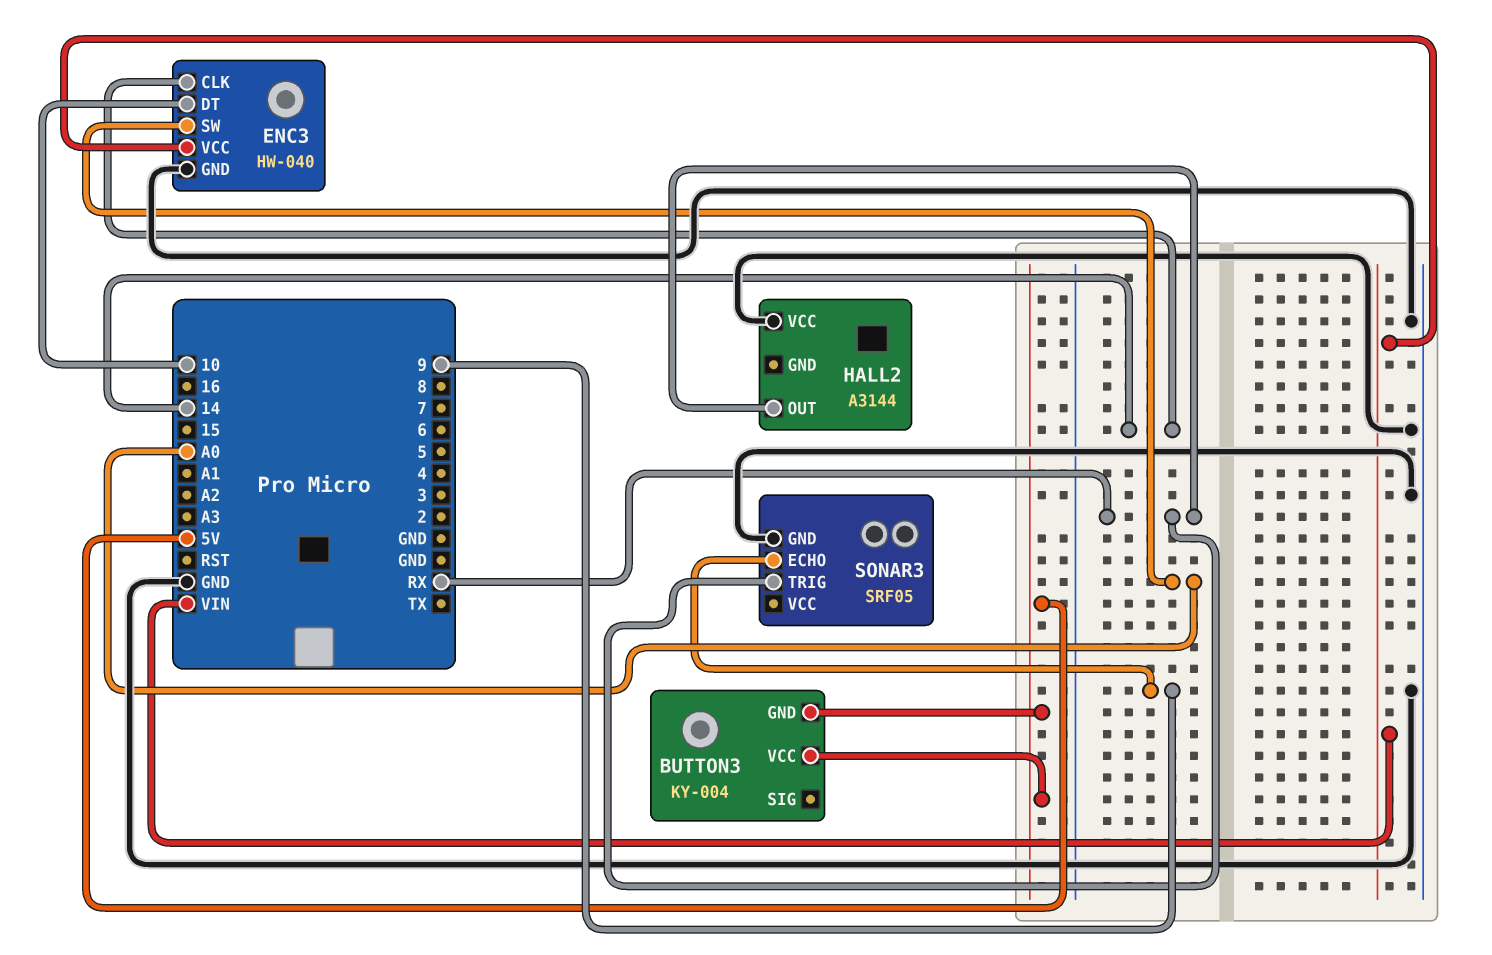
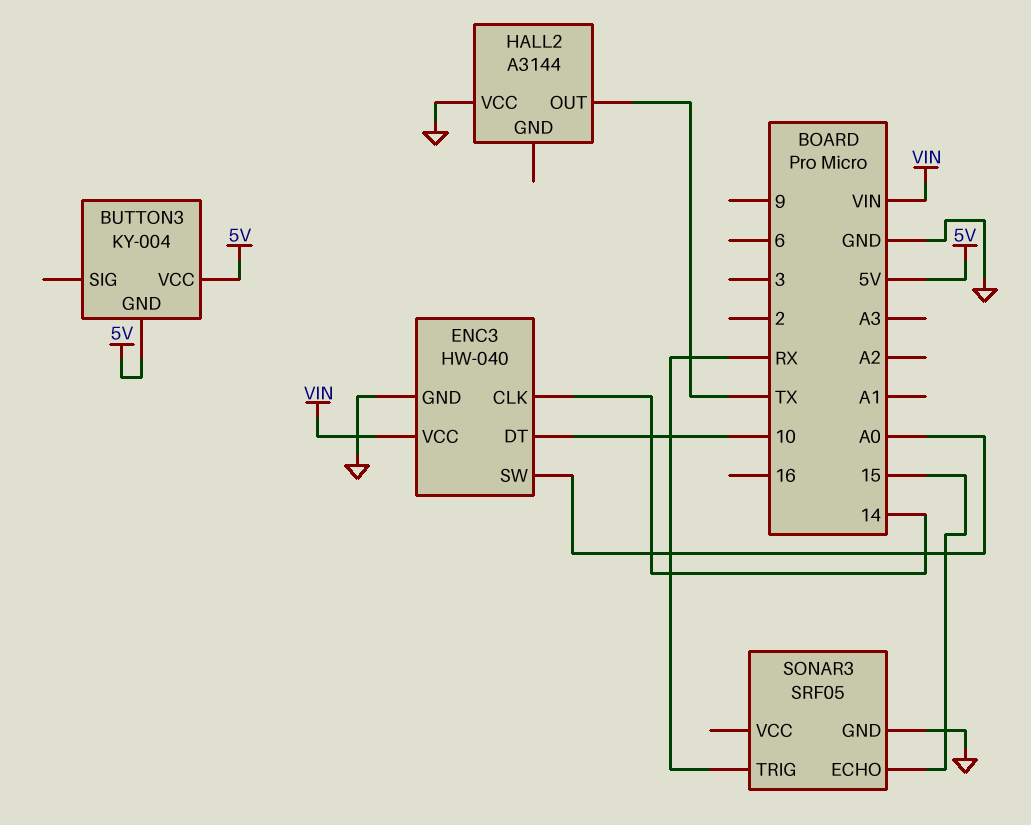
HALL2 pin OUT: RX -> TX
SONAR3 pin ECHO: 9 -> 15

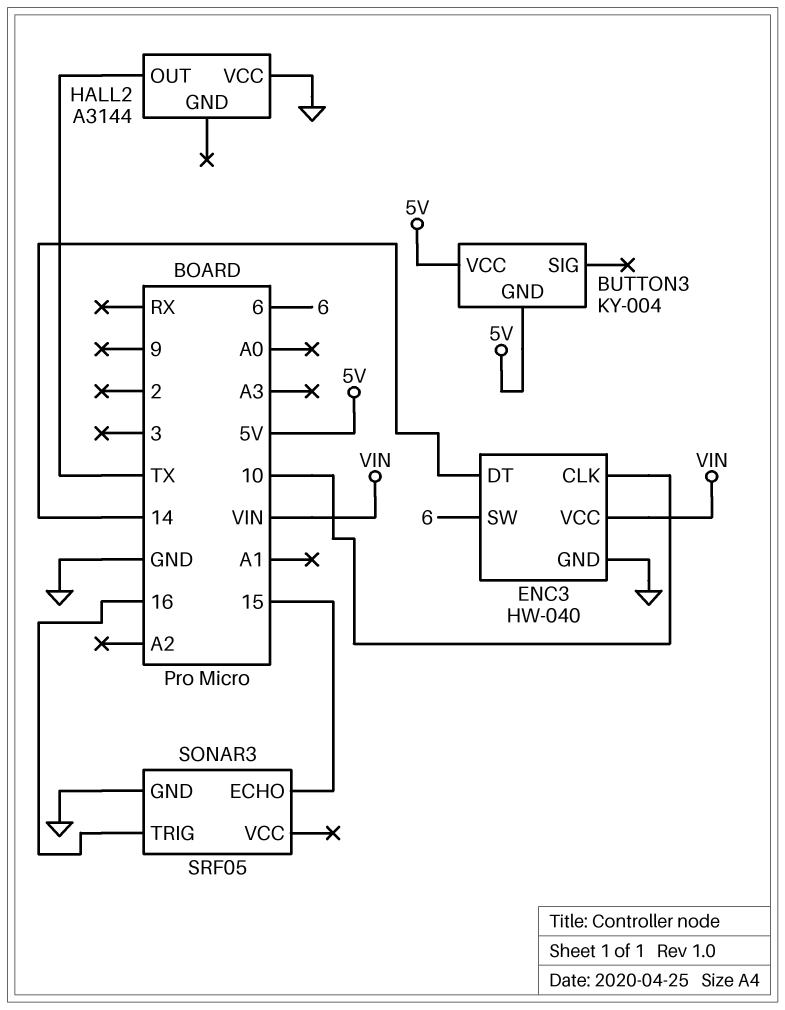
ENC3 pin CLK: 14 -> 10
ENC3 pin DT: 10 -> 14
ENC3 pin SW: A0 -> 6
SONAR3 pin TRIG: RX -> 16

